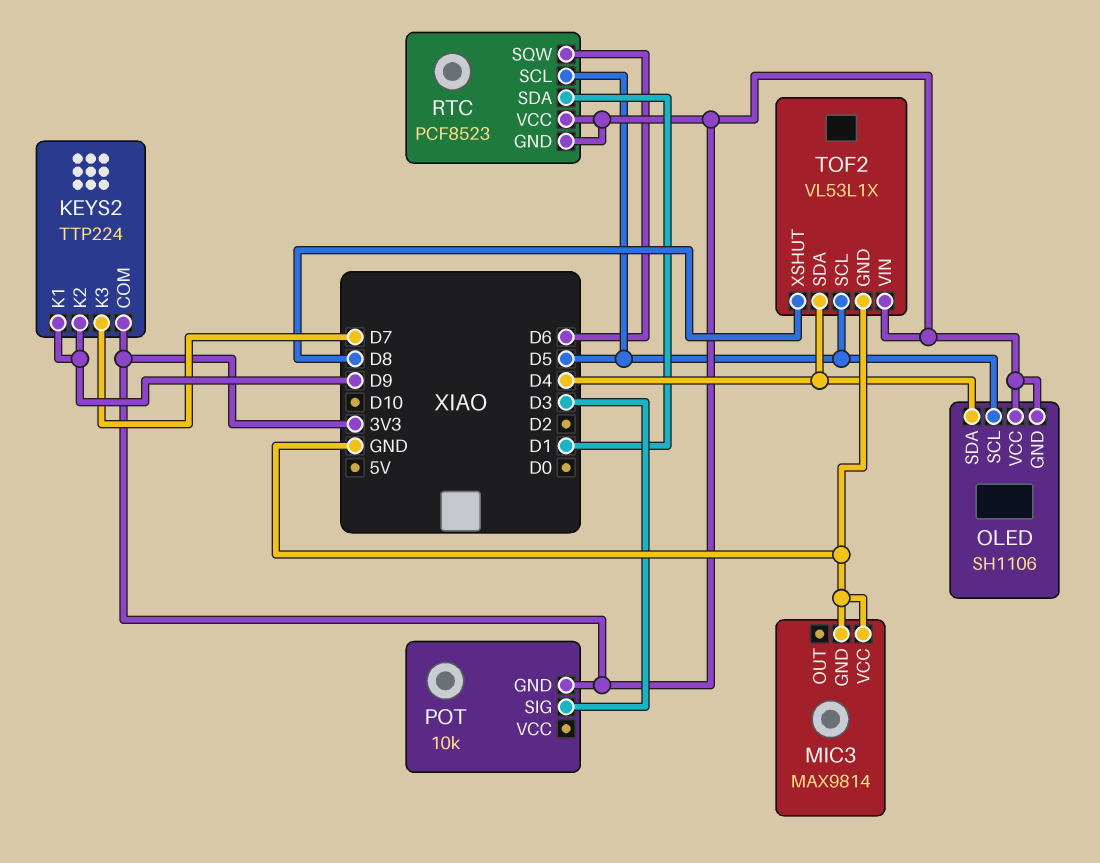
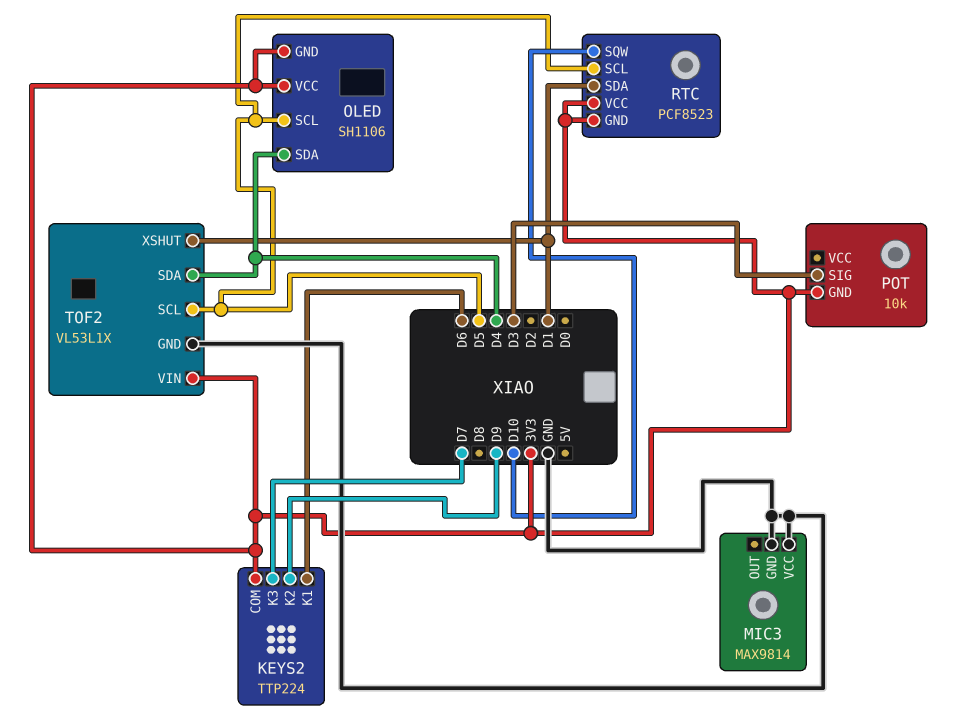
KEYS2 pin K1: D9 -> D6
RTC pin SQW: D6 -> D10
TOF2 pin XSHUT: D8 -> D1

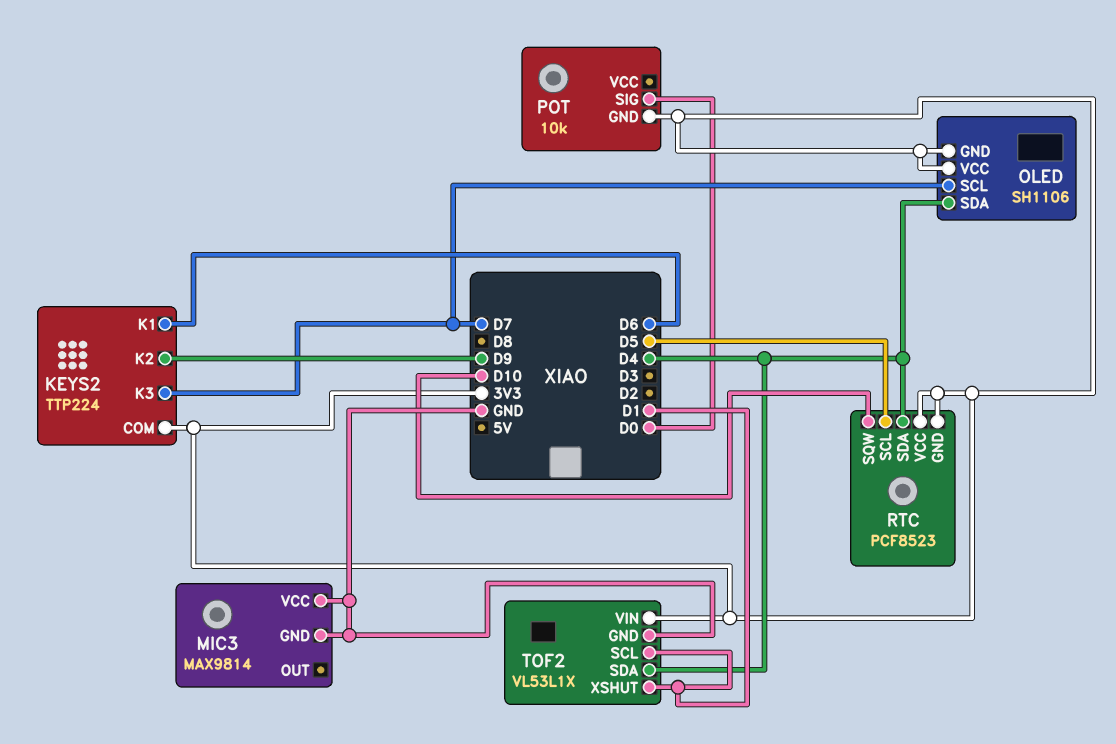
OLED pin SCL: D5 -> D7
POT pin SIG: D3 -> D0
RTC pin SDA: D1 -> D4
TOF2 pin SCL: D5 -> D1

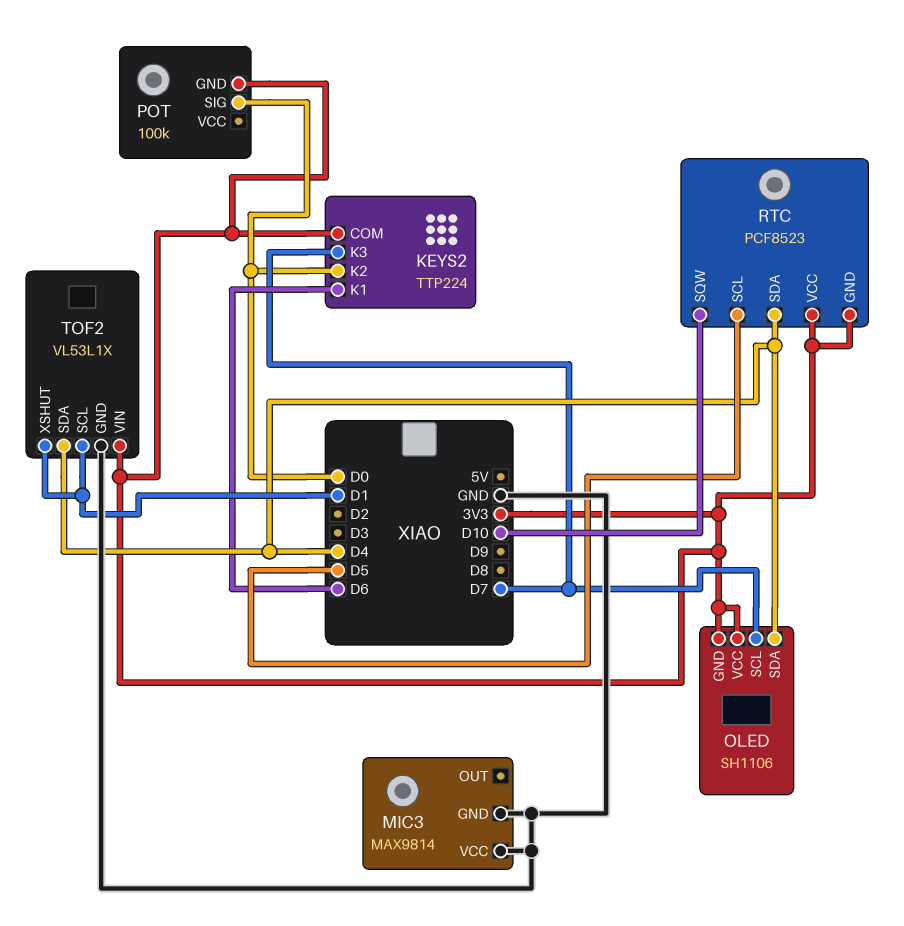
KEYS2 pin K2: D9 -> D0
POT: 10k -> 100k

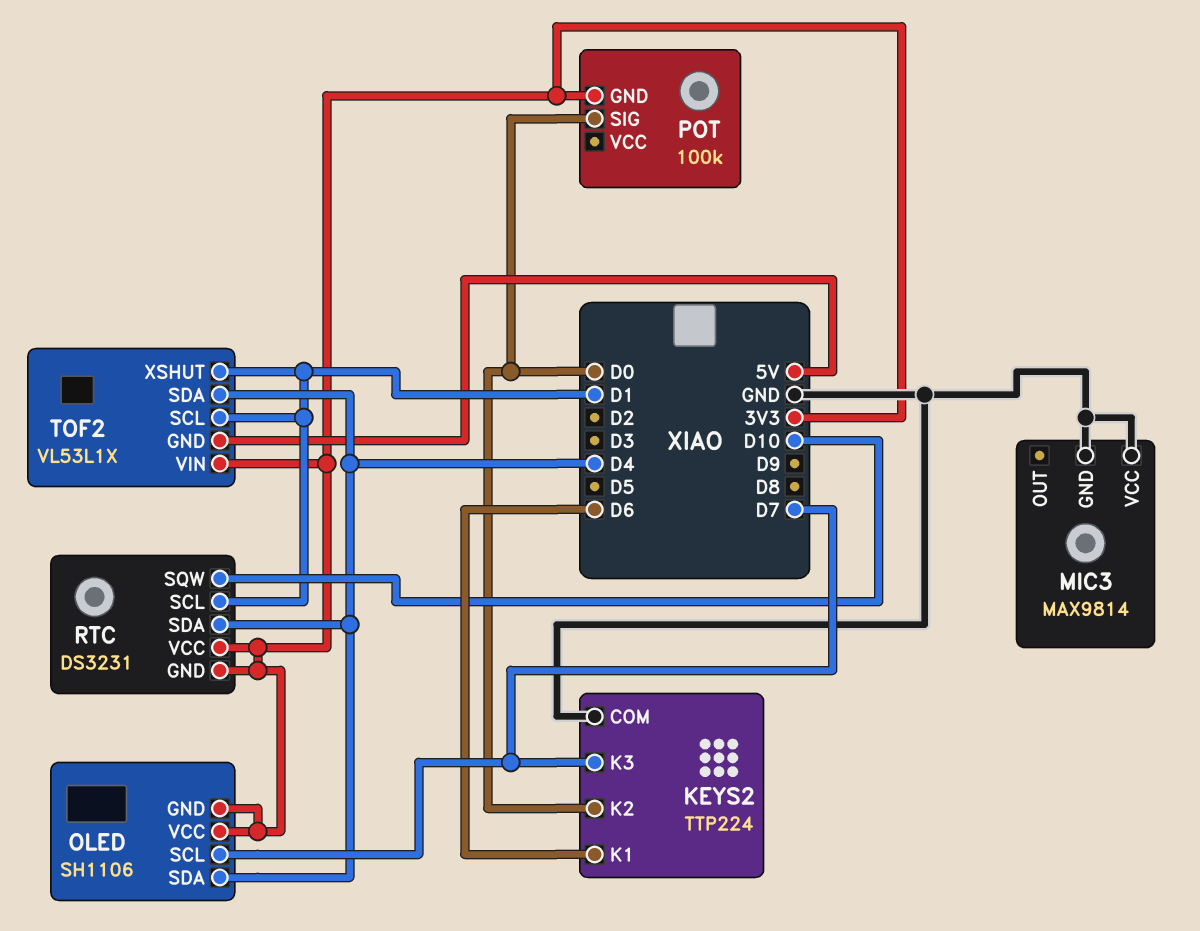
KEYS2 pin COM: 3V3 -> GND
RTC: PCF8523 -> DS3231
RTC pin SCL: D5 -> D1
TOF2 pin GND: GND -> 5V

